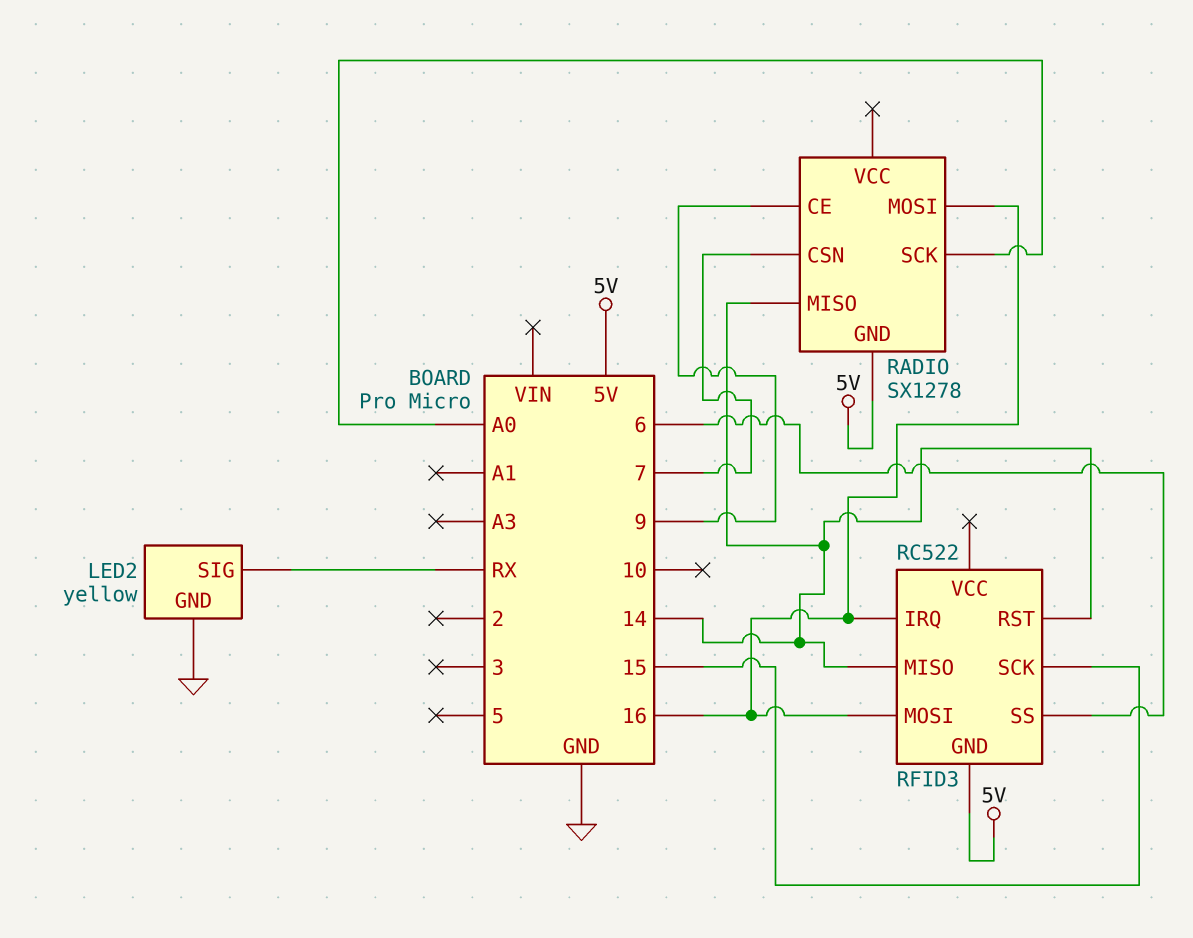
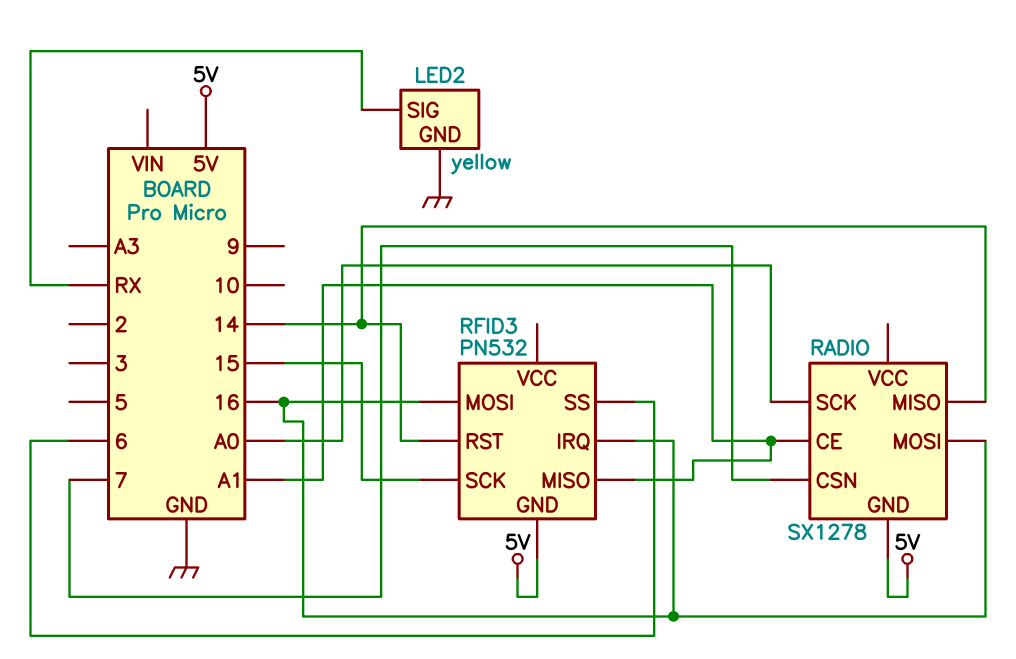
RADIO pin CE: 9 -> A1
RFID3: RC522 -> PN532
RFID3 pin MISO: 14 -> A1

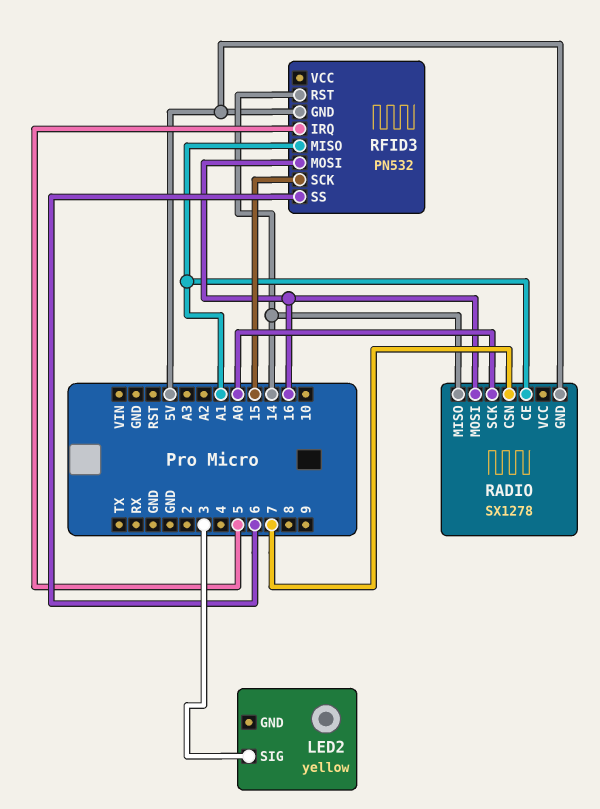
LED2 pin GND: GND -> none
LED2 pin SIG: RX -> 3
RFID3 pin IRQ: 16 -> 5

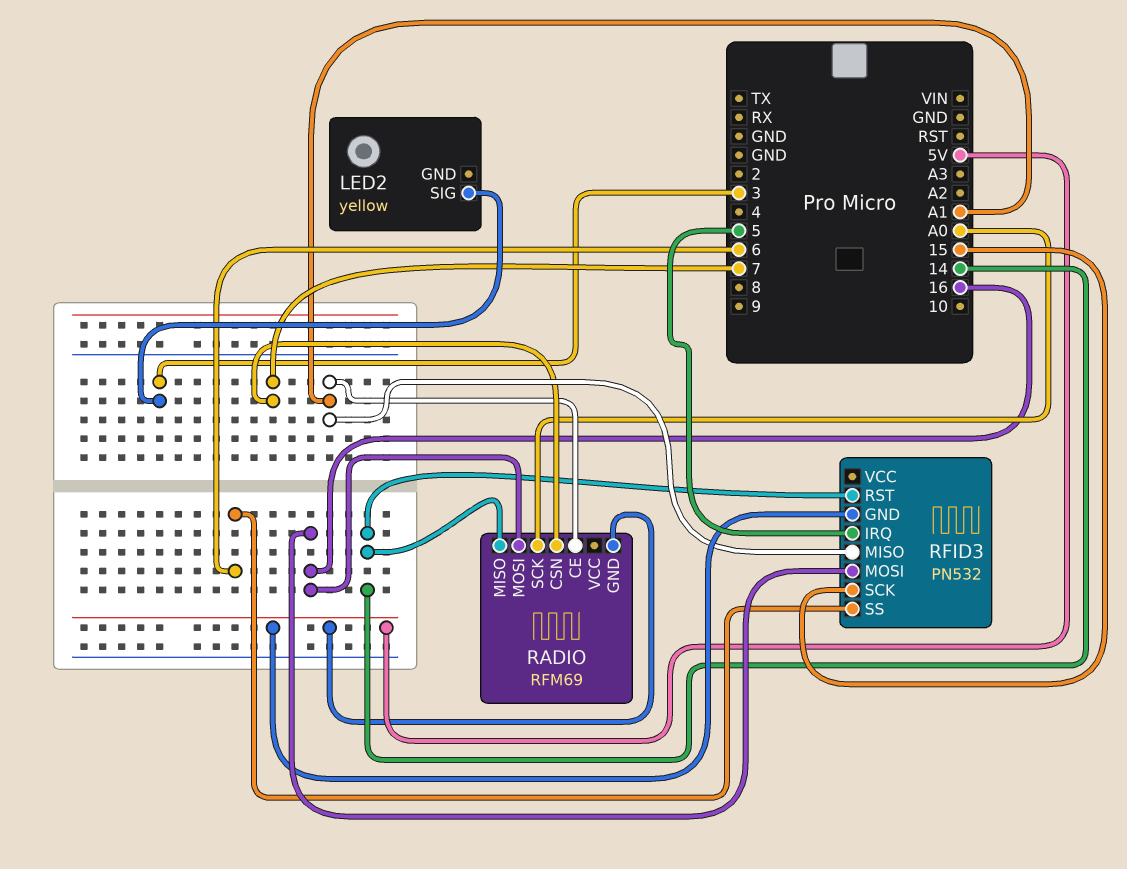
RADIO: SX1278 -> RFM69

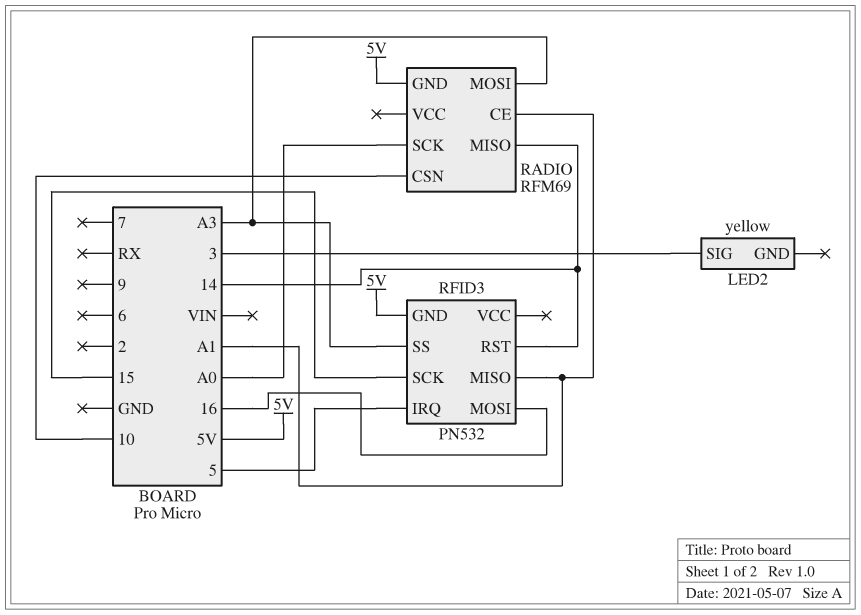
RADIO pin CSN: 7 -> 10
RADIO pin MOSI: 16 -> A3
RFID3 pin SS: 6 -> A3

